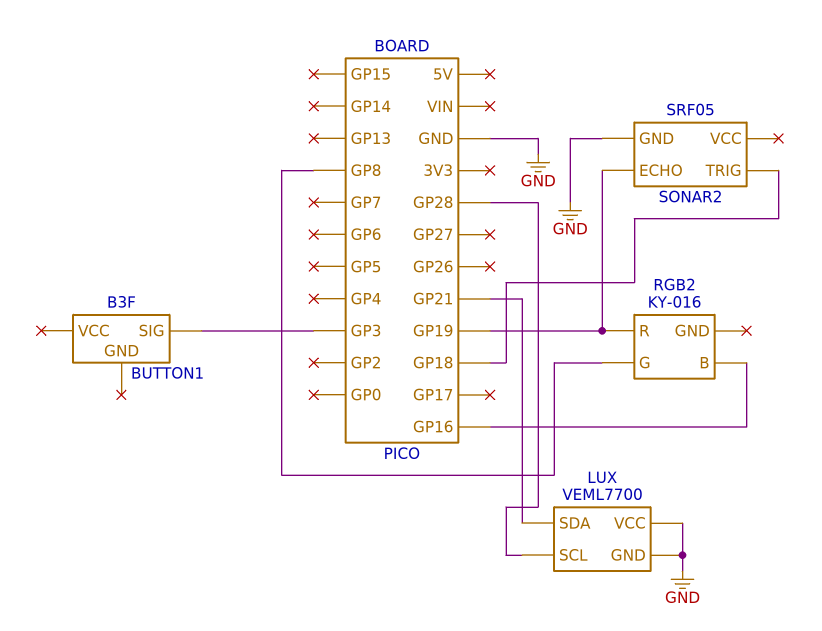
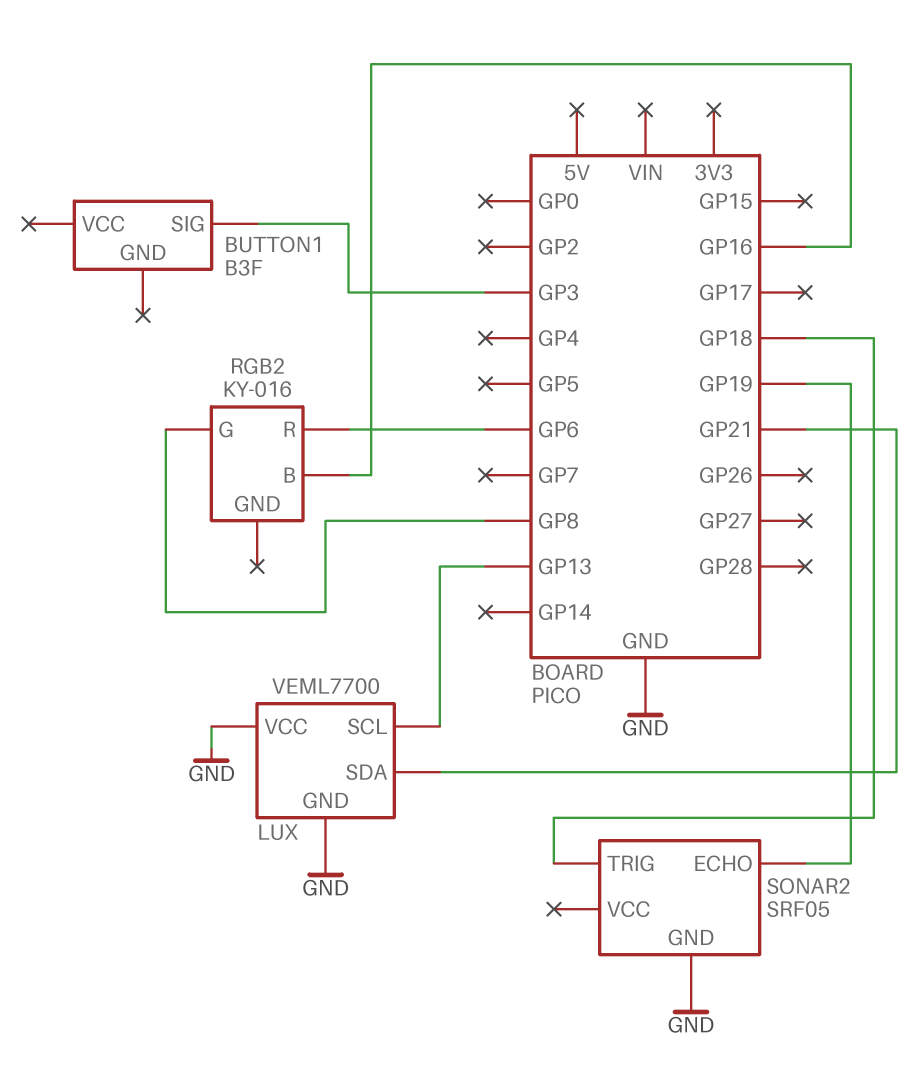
LUX pin SCL: GP28 -> GP13
RGB2 pin R: GP19 -> GP6

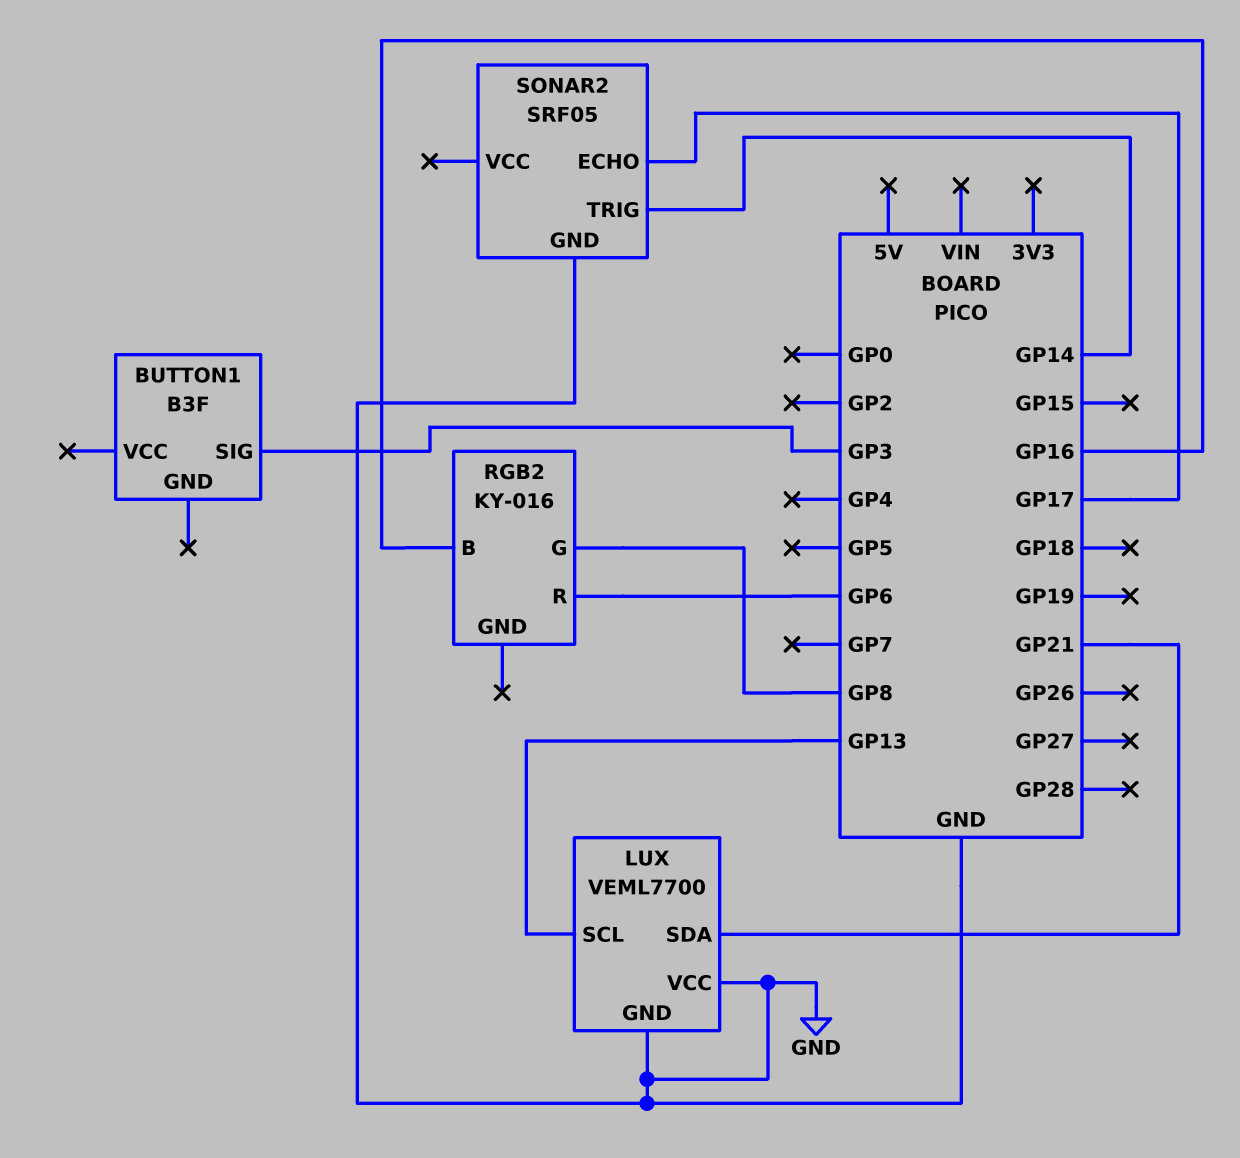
SONAR2 pin ECHO: GP19 -> GP17
SONAR2 pin TRIG: GP18 -> GP14

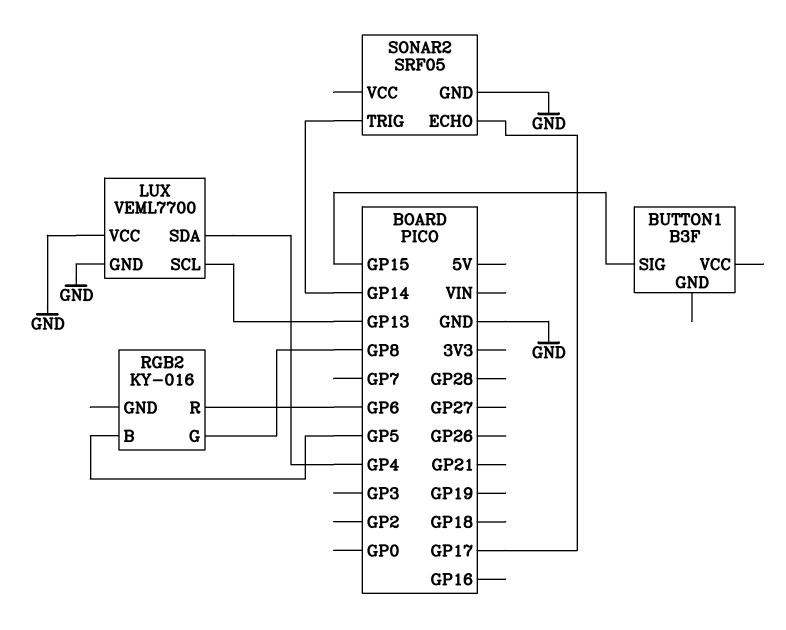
BUTTON1 pin SIG: GP3 -> GP15
LUX pin SDA: GP21 -> GP4
RGB2 pin B: GP16 -> GP5

